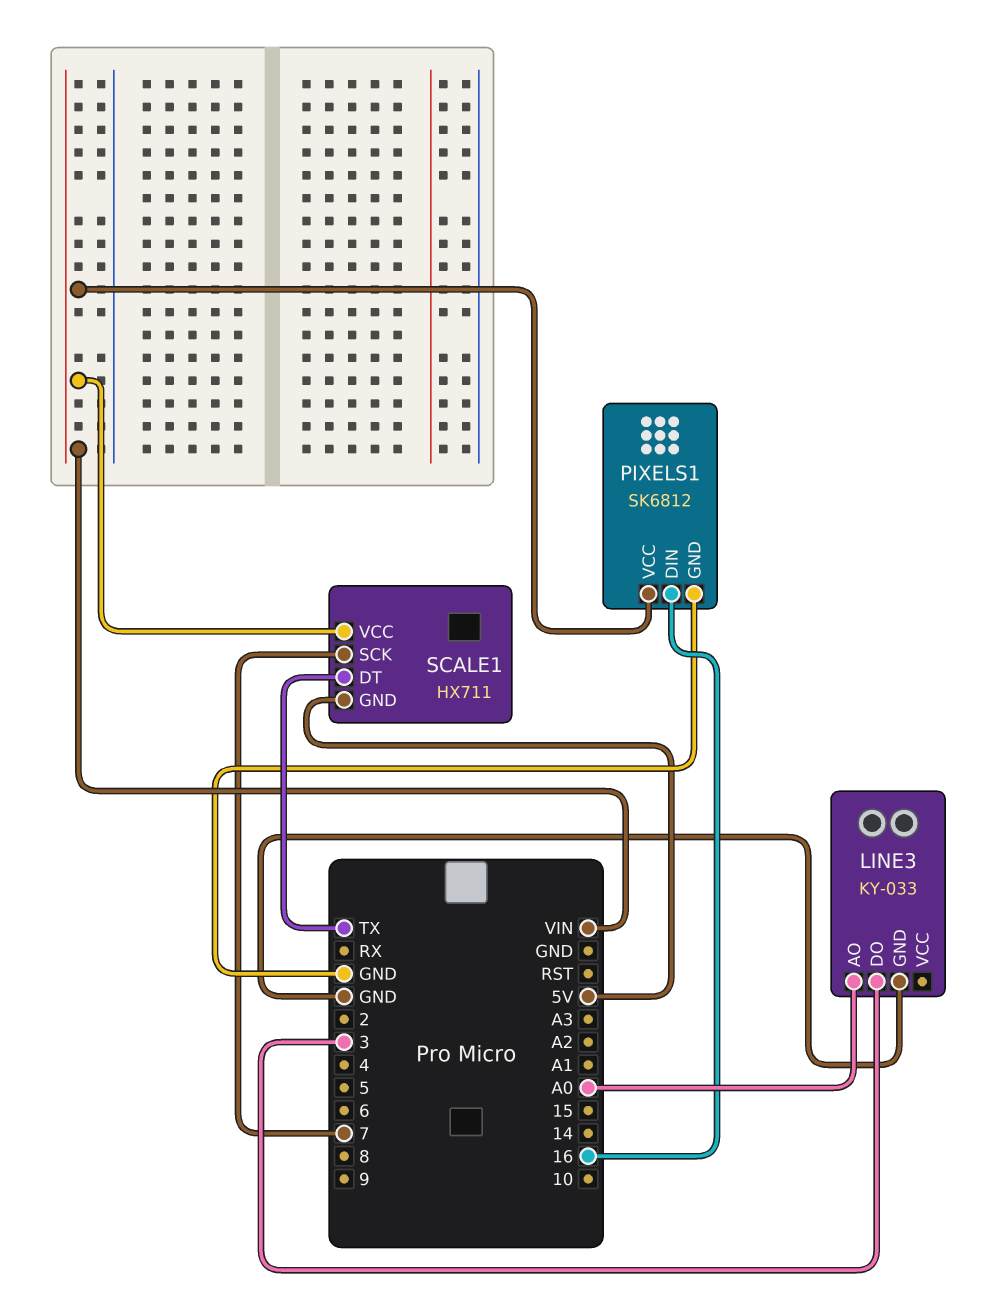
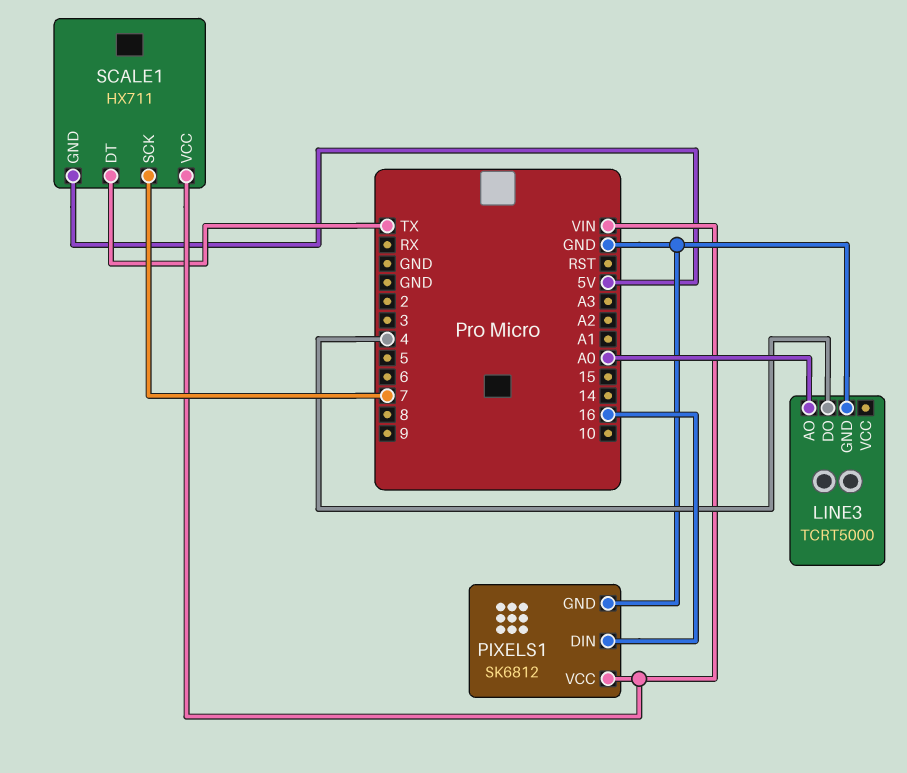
LINE3: KY-033 -> TCRT5000
LINE3 pin DO: 3 -> 4

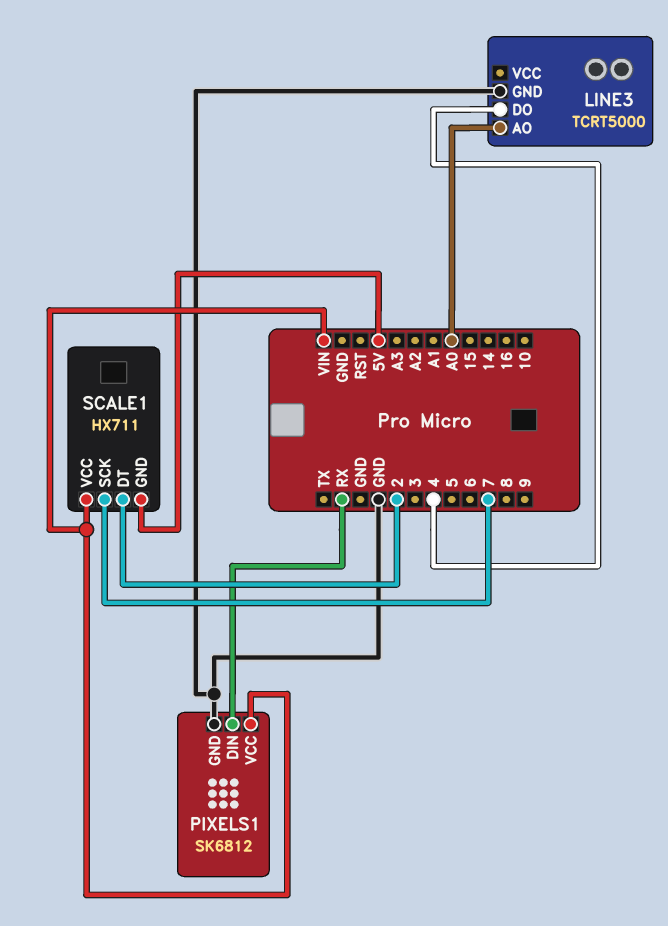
PIXELS1 pin DIN: 16 -> RX
SCALE1 pin DT: TX -> 2

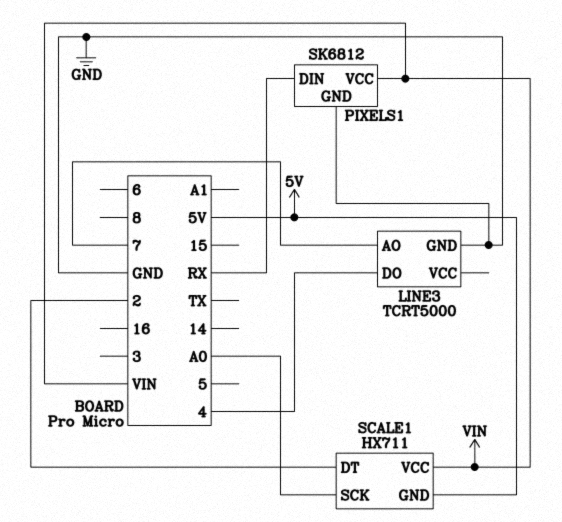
LINE3 pin AO: A0 -> 7
SCALE1 pin SCK: 7 -> A0

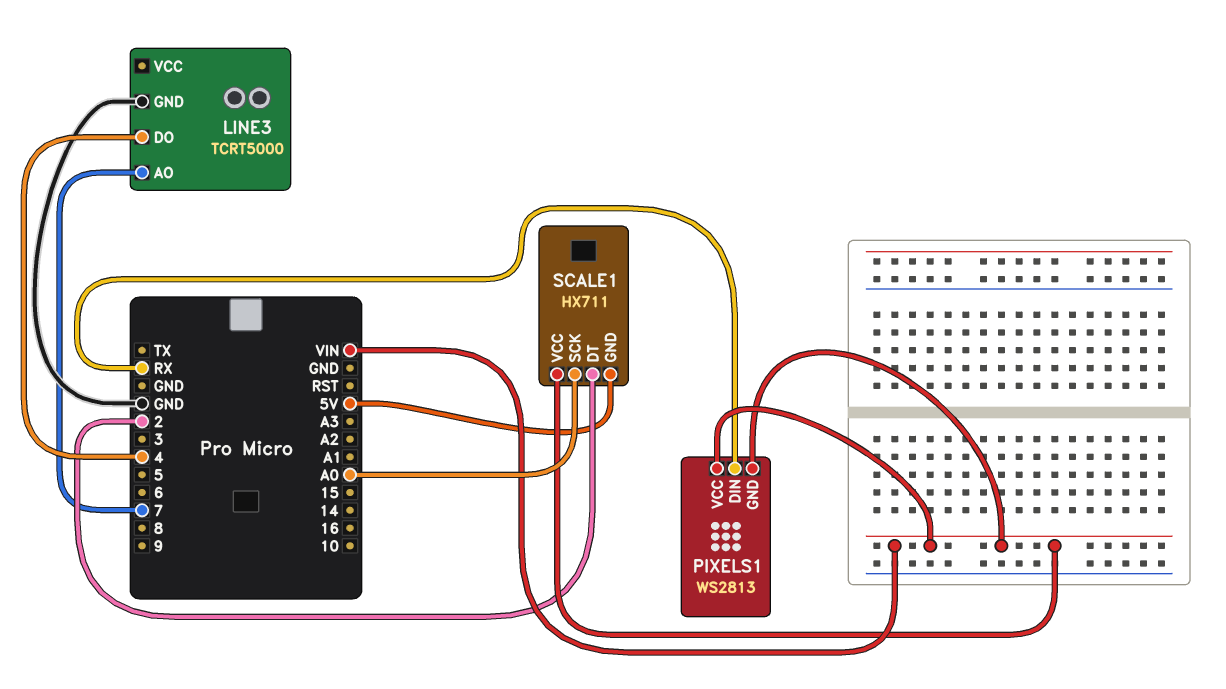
PIXELS1: SK6812 -> WS2813
PIXELS1 pin GND: GND -> VIN

